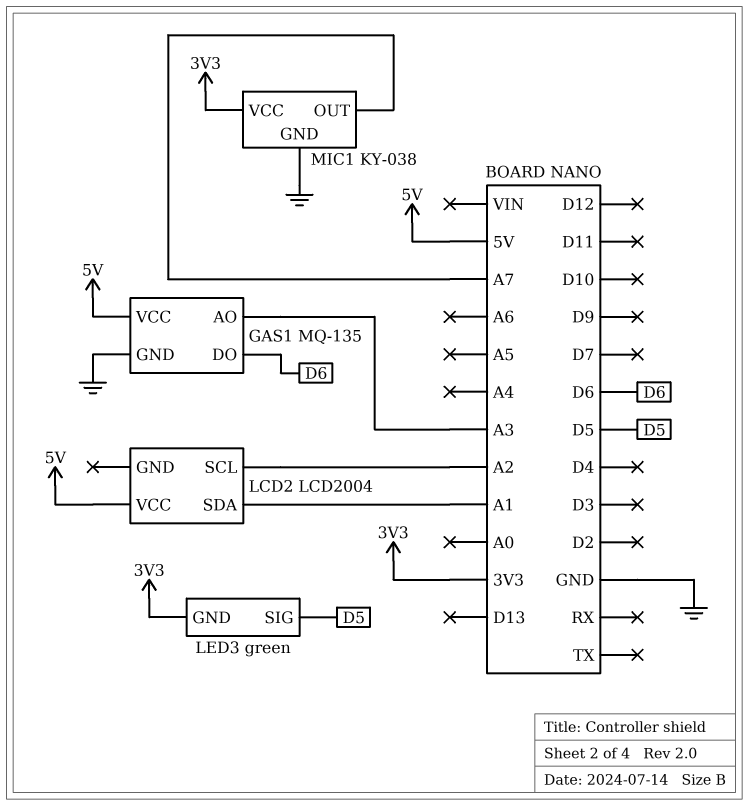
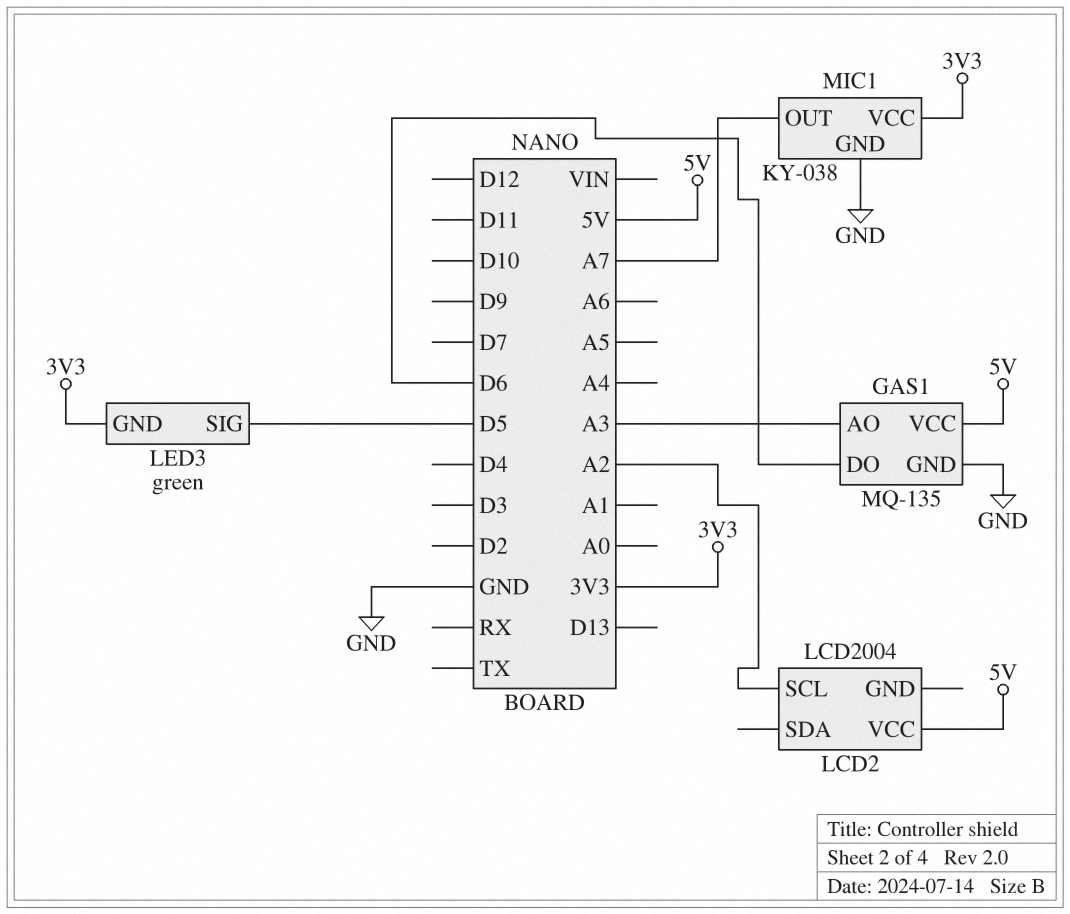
LCD2 pin SDA: A1 -> none

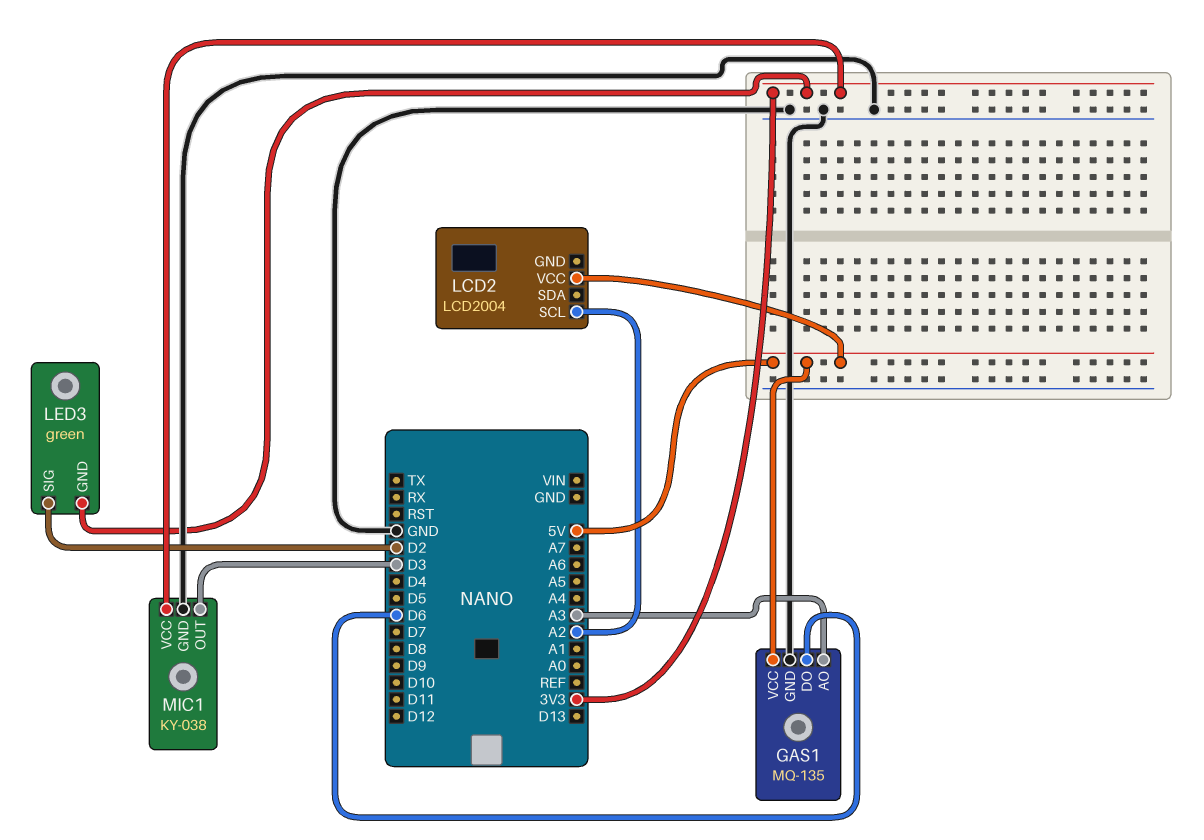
LED3 pin SIG: D5 -> D2
MIC1 pin OUT: A7 -> D3

